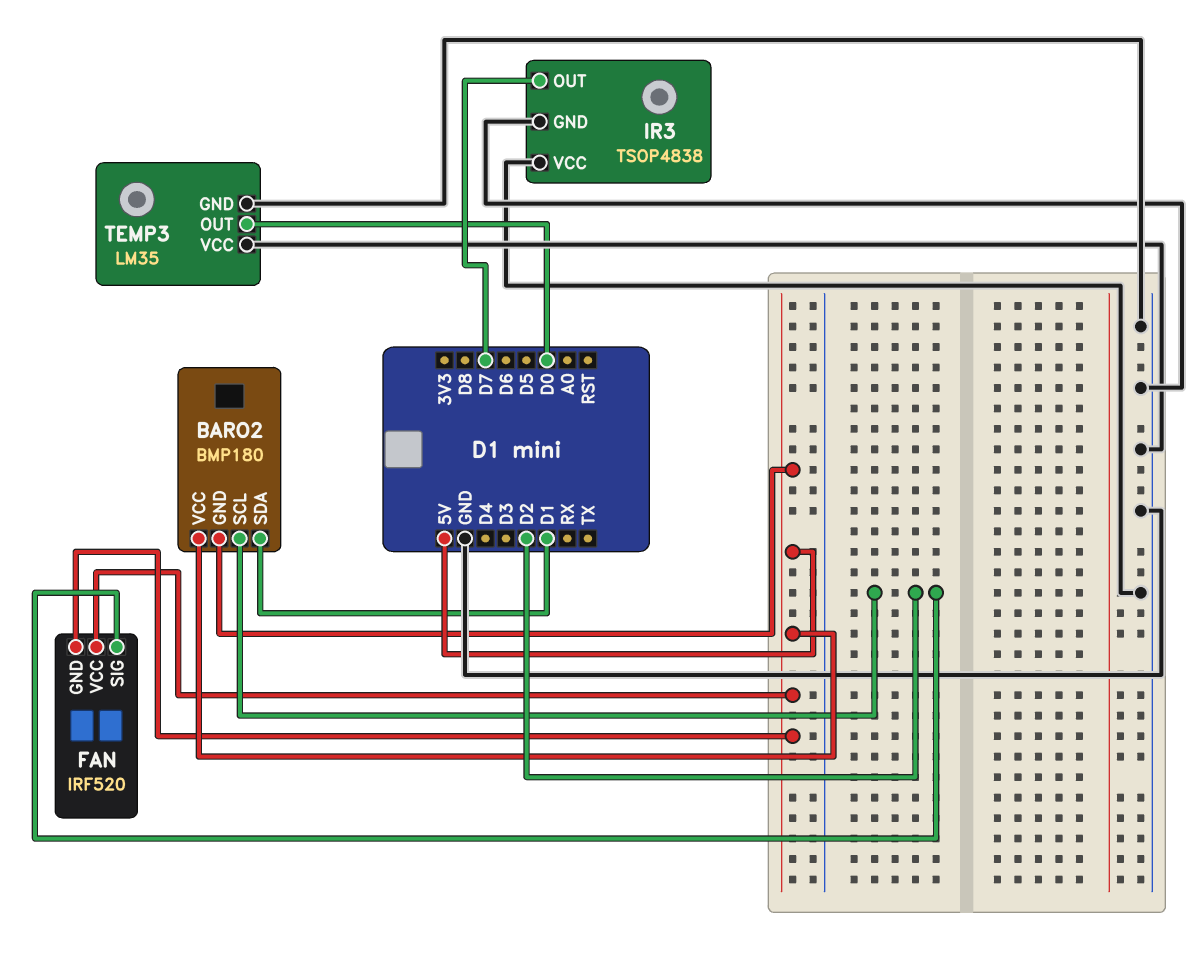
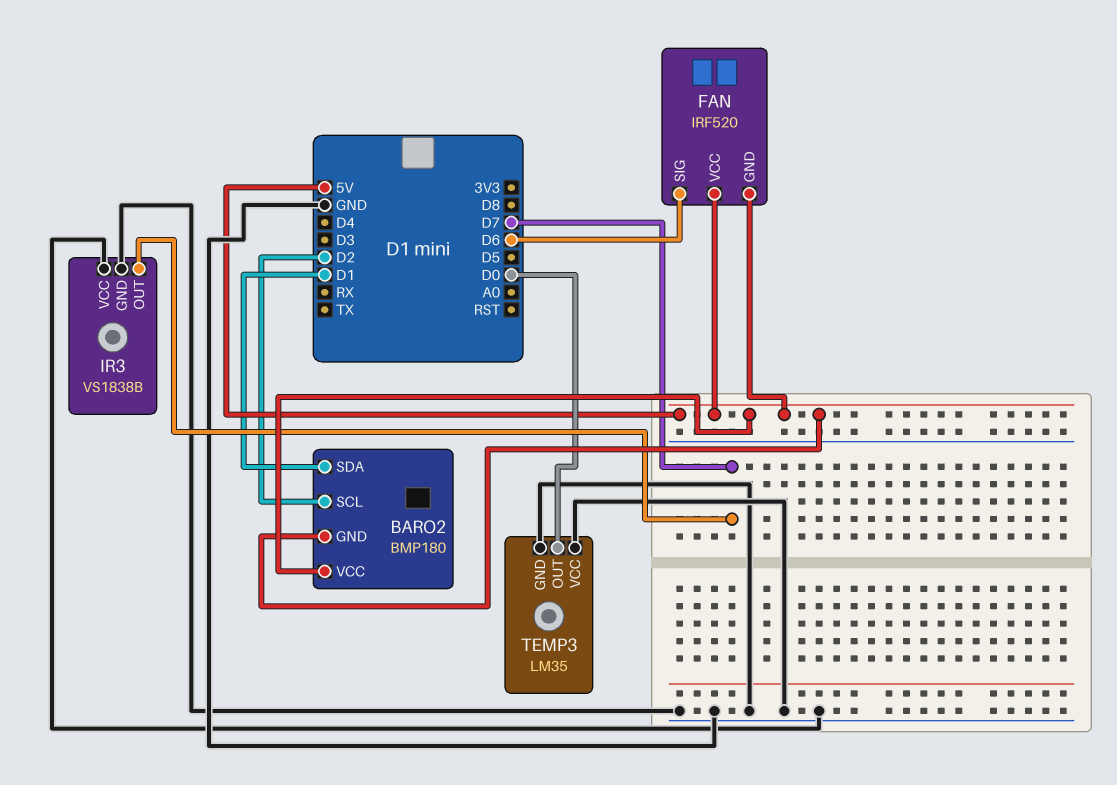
FAN pin SIG: D2 -> D6
IR3: TSOP4838 -> VS1838B

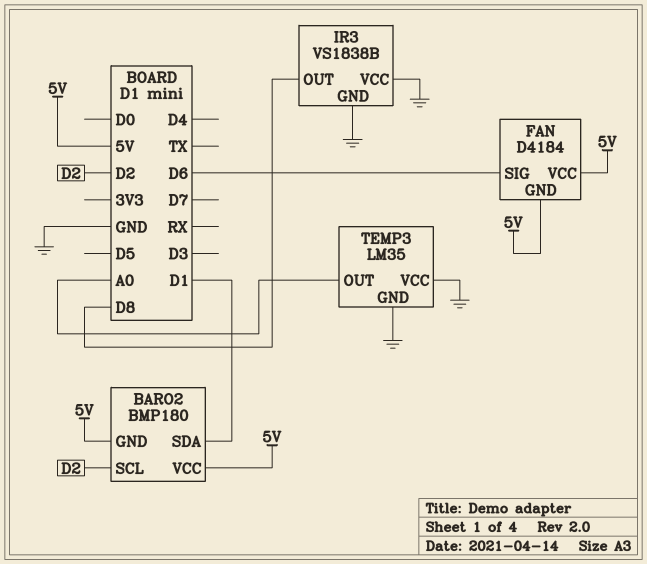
FAN: IRF520 -> D4184
IR3 pin OUT: D7 -> D8
TEMP3 pin OUT: D0 -> A0

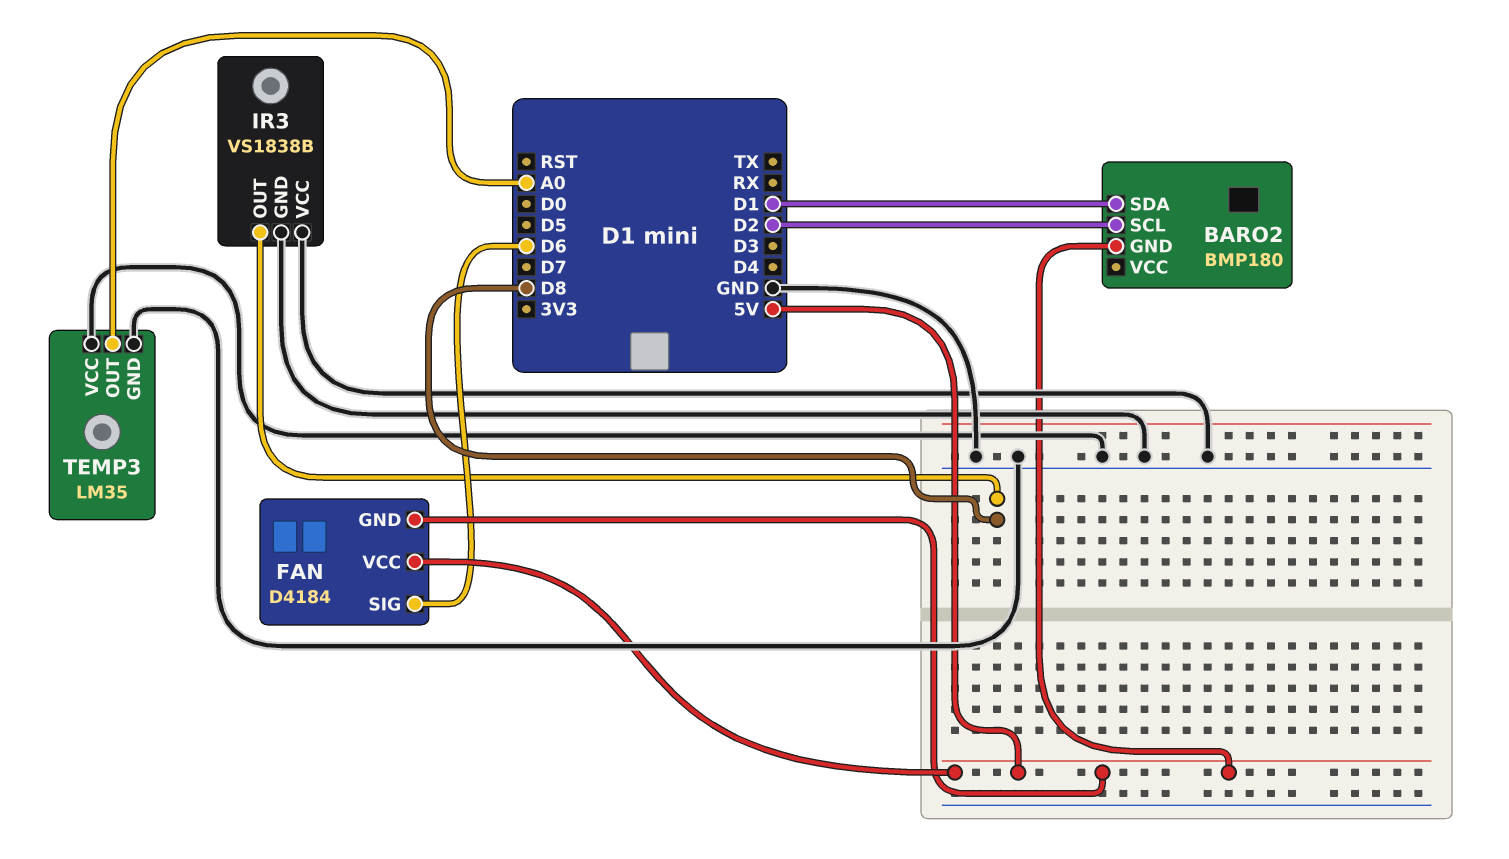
BARO2 pin VCC: 5V -> none

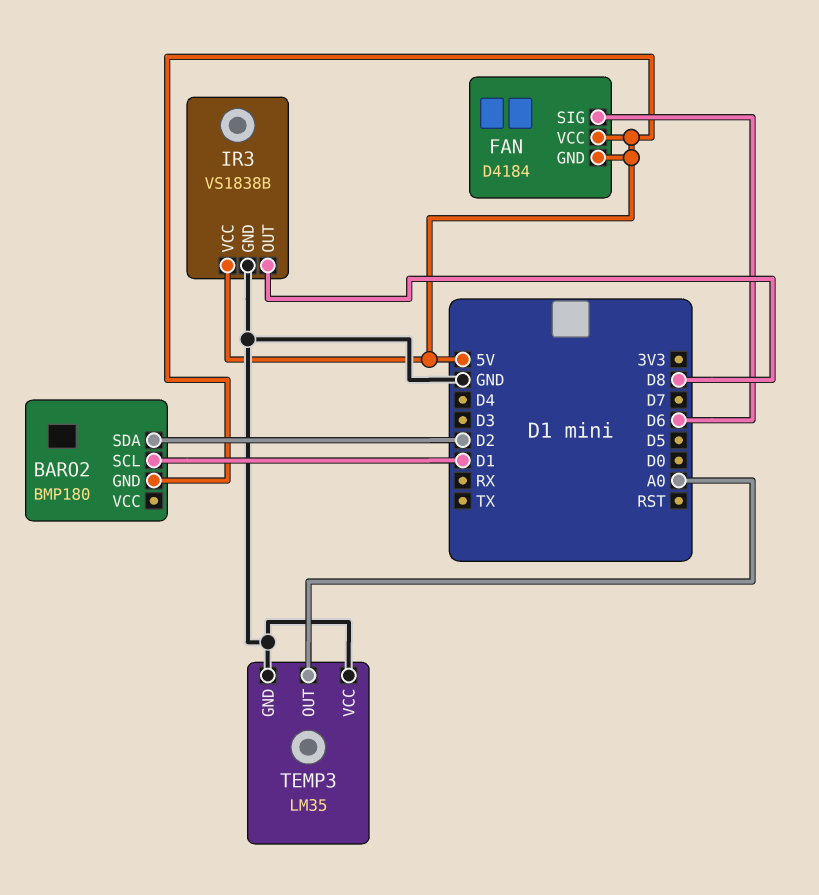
BARO2 pin SCL: D2 -> D1
BARO2 pin SDA: D1 -> D2
IR3 pin VCC: GND -> 5V

